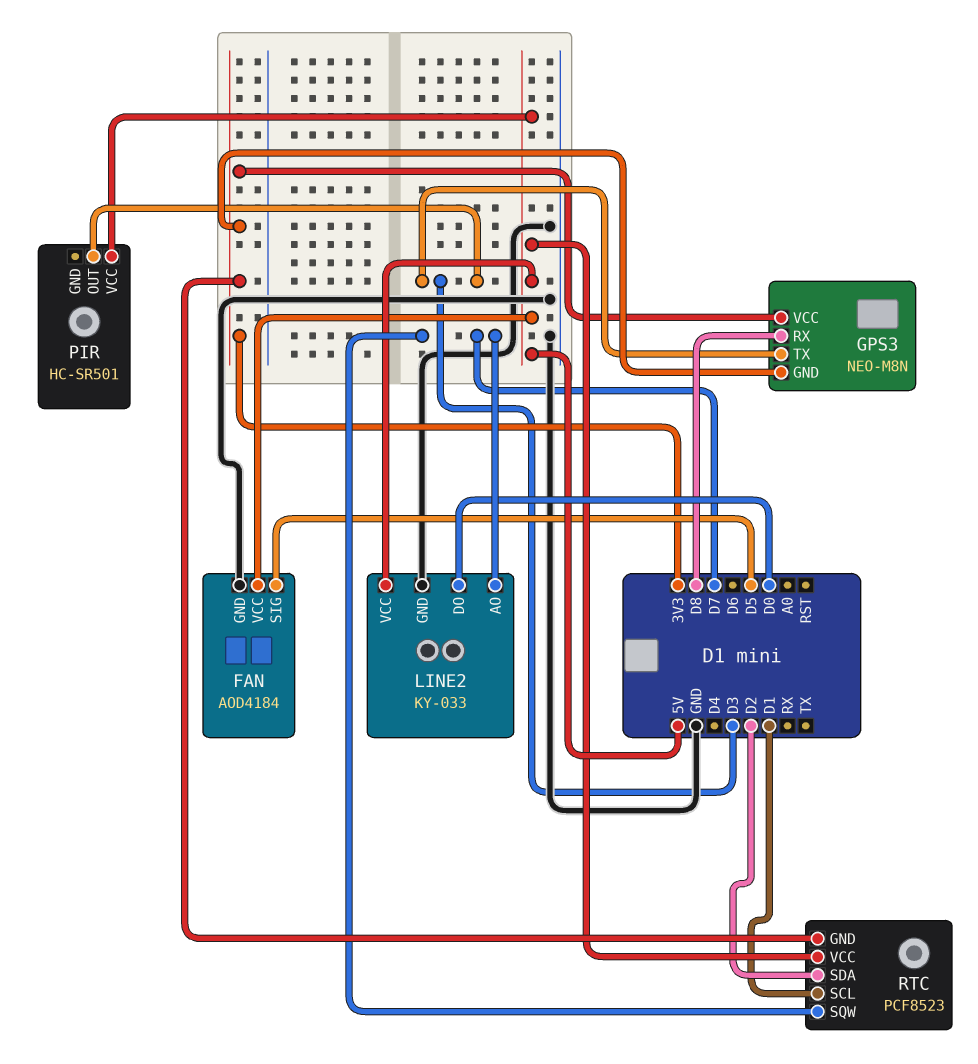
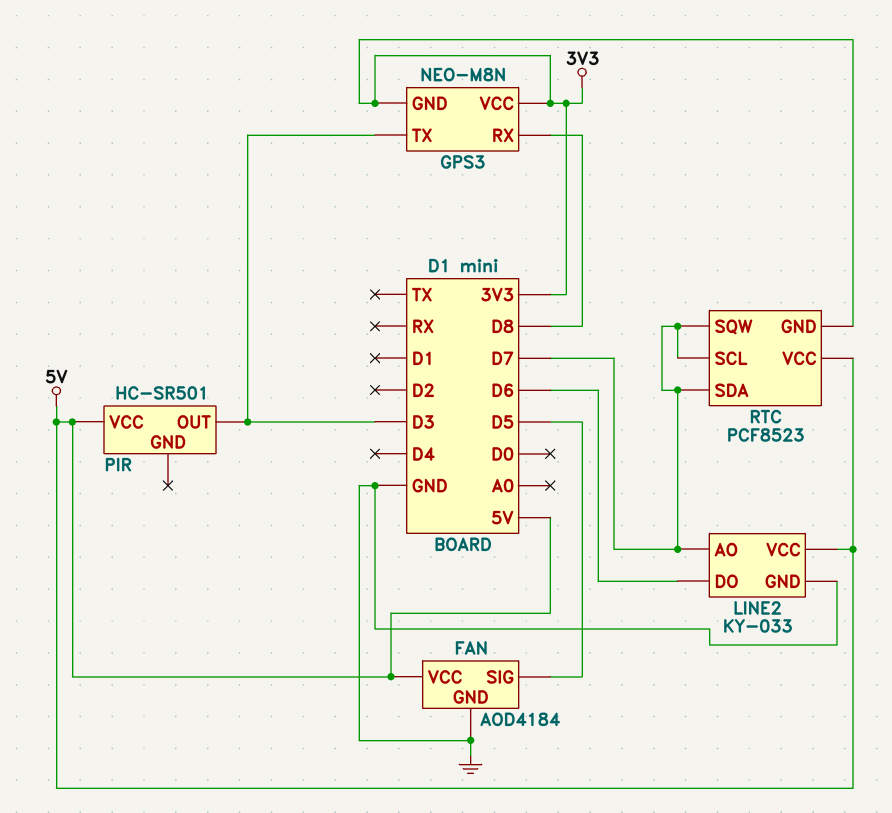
LINE2 pin DO: D0 -> D6
RTC pin SCL: D1 -> D7
RTC pin SDA: D2 -> D7

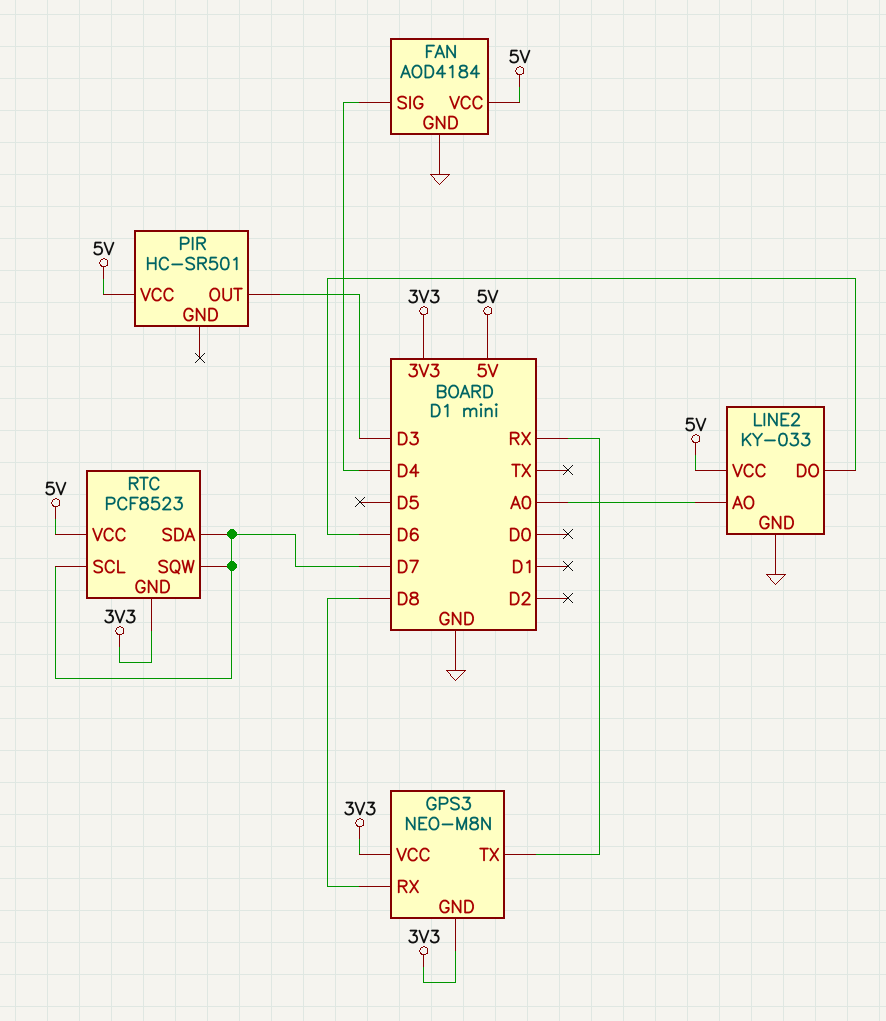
FAN pin SIG: D5 -> D4
GPS3 pin TX: D3 -> RX
LINE2 pin AO: D7 -> A0

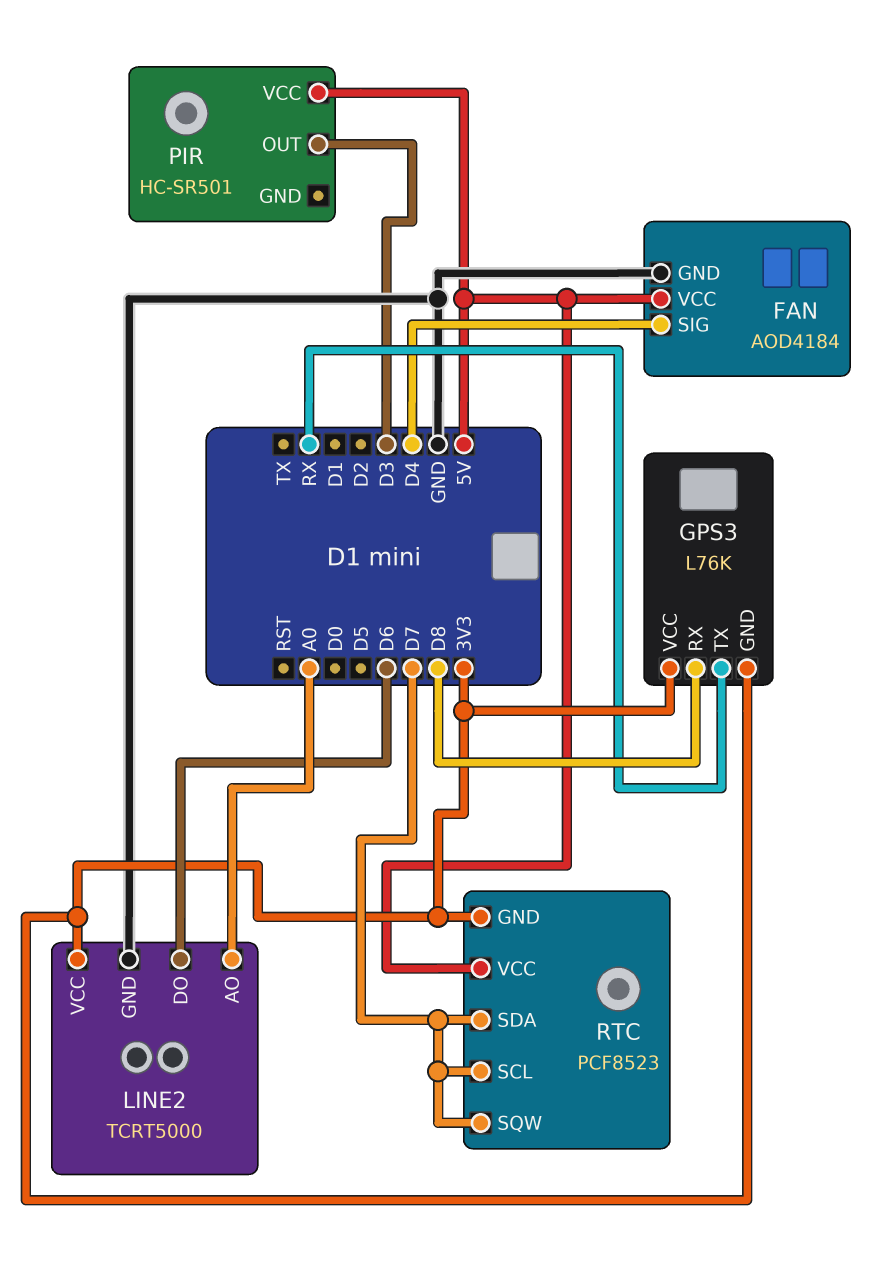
GPS3: NEO-M8N -> L76K
LINE2: KY-033 -> TCRT5000
LINE2 pin VCC: 5V -> 3V3

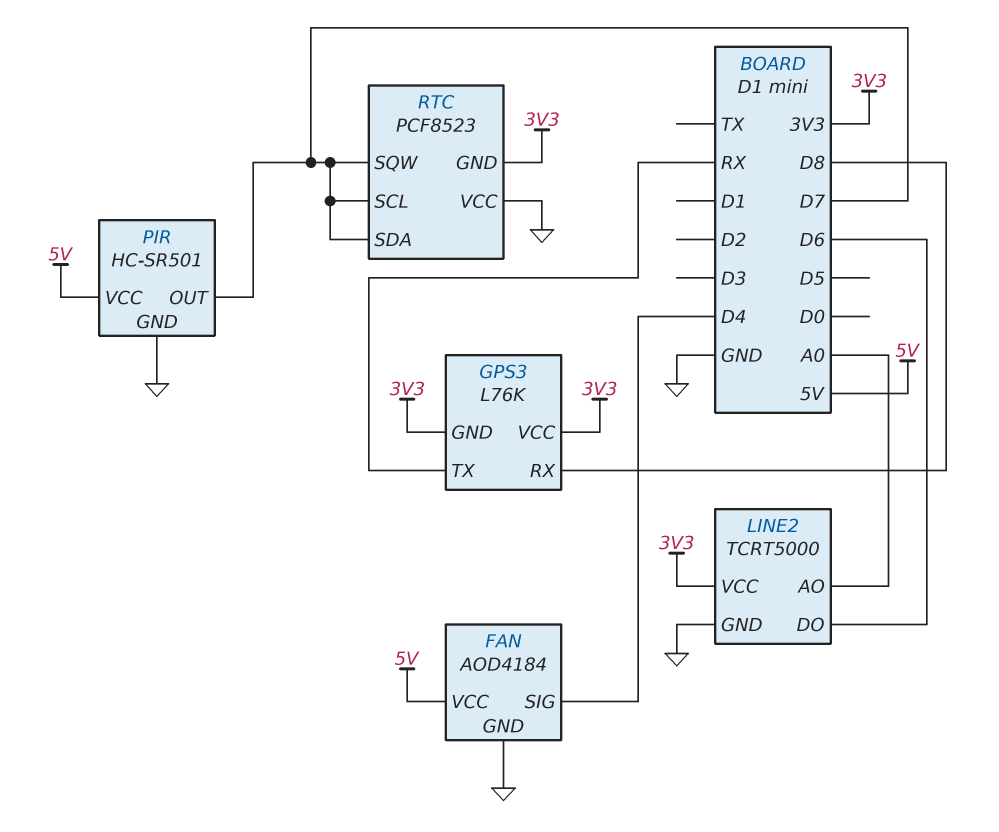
PIR pin GND: none -> GND
PIR pin OUT: D3 -> D7
RTC pin VCC: 5V -> GND

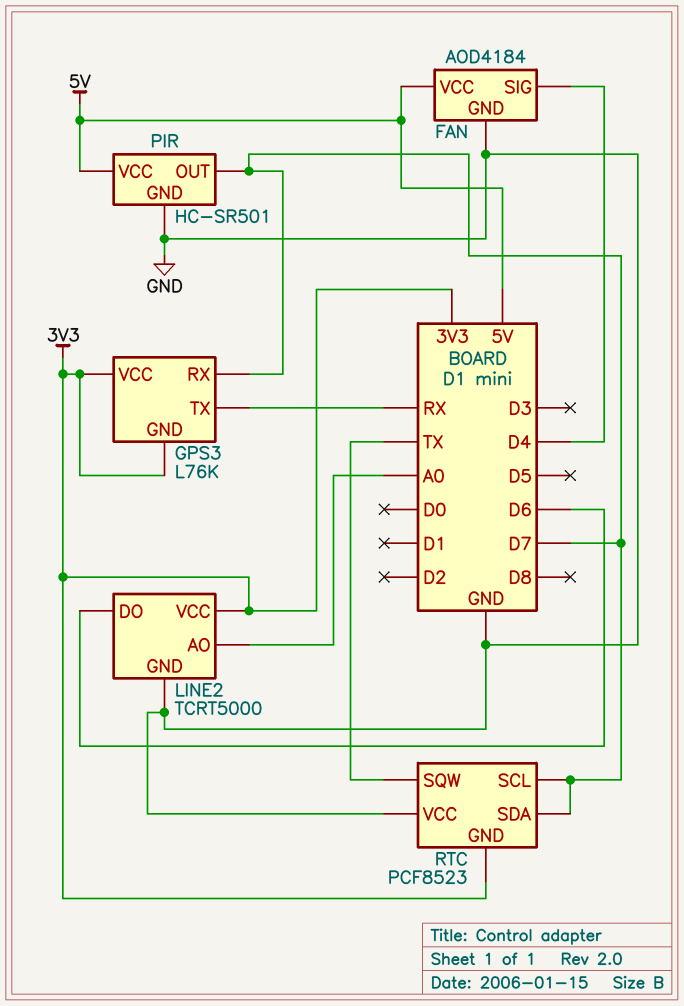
GPS3 pin RX: D8 -> D7
RTC pin SQW: D7 -> TX

